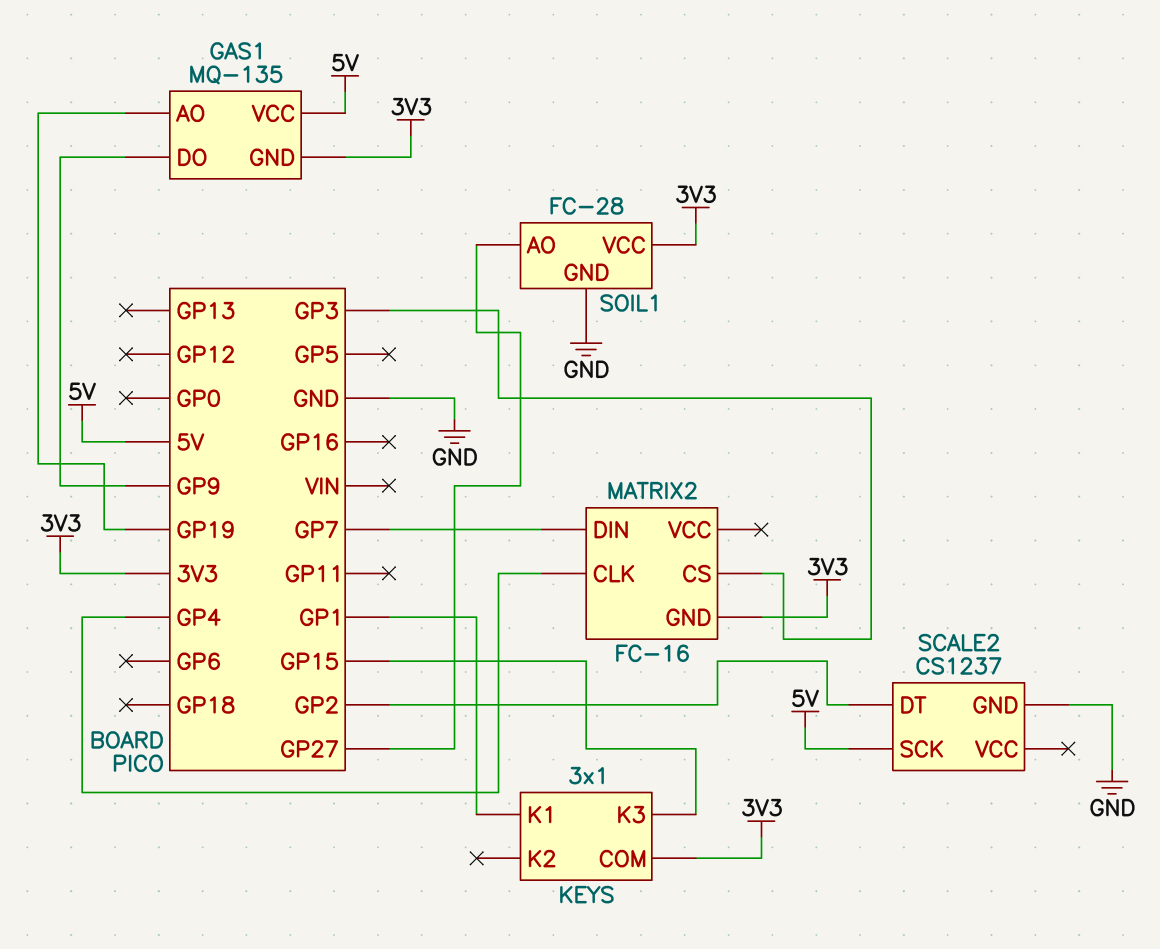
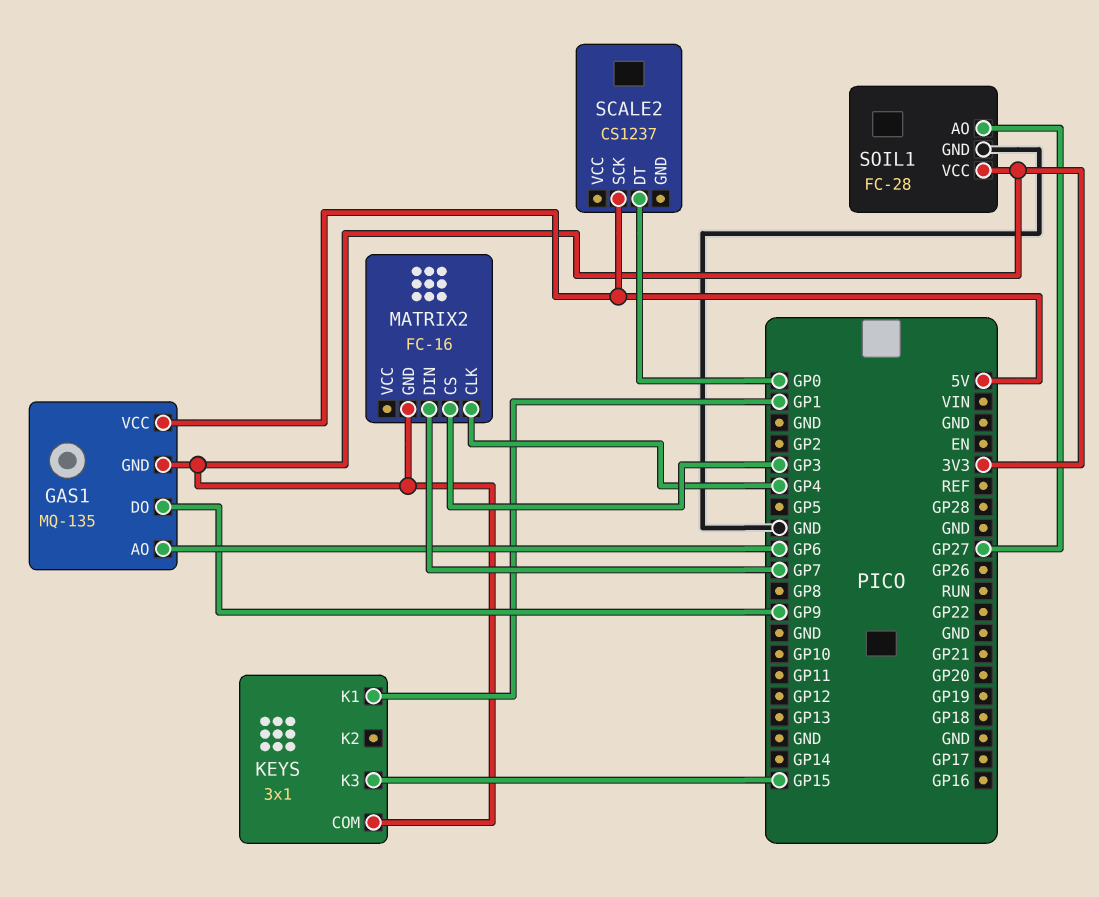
GAS1 pin AO: GP19 -> GP6
SCALE2 pin DT: GP2 -> GP0
SCALE2 pin GND: GND -> none

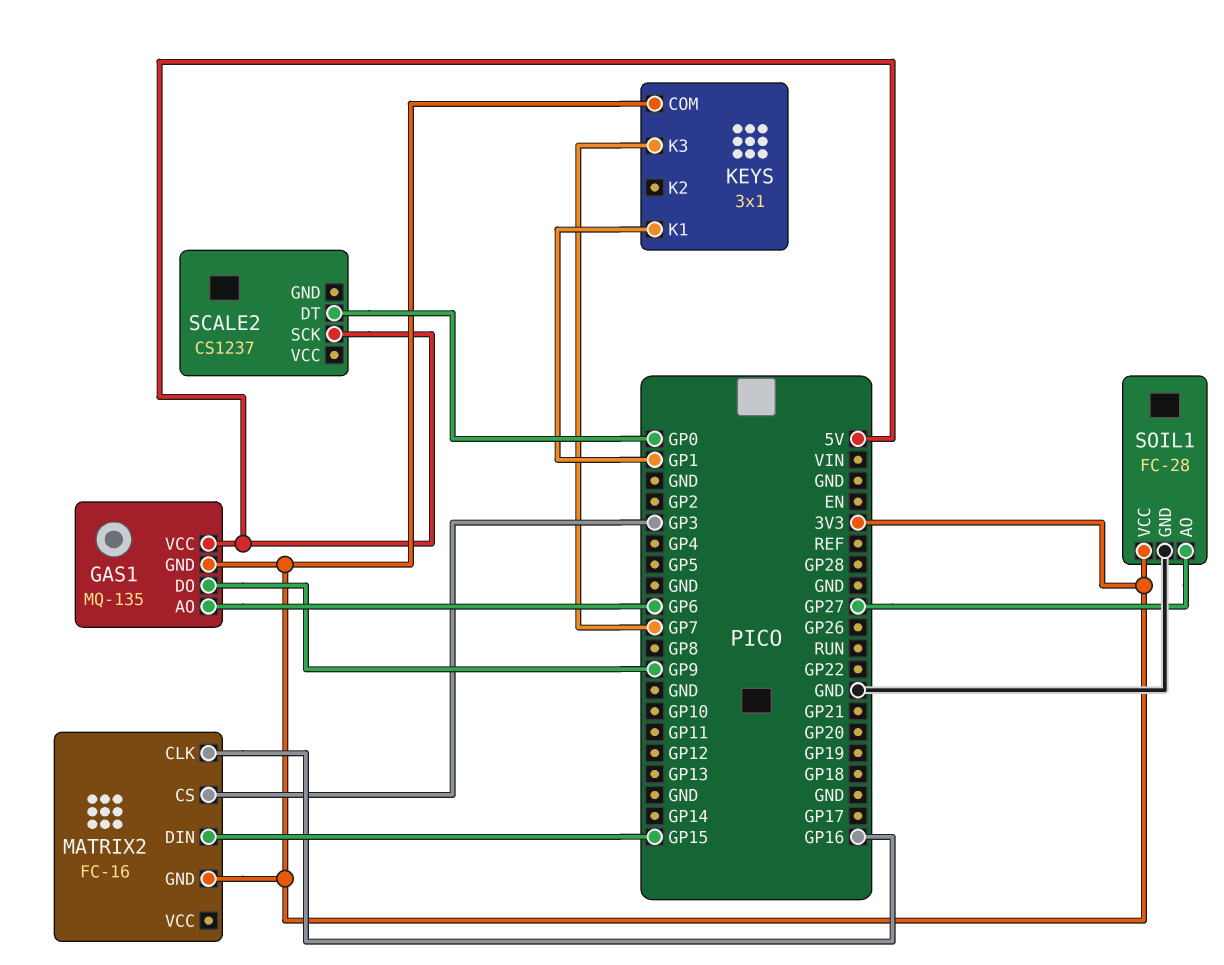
KEYS pin K3: GP15 -> GP7
MATRIX2 pin CLK: GP4 -> GP16
MATRIX2 pin DIN: GP7 -> GP15

